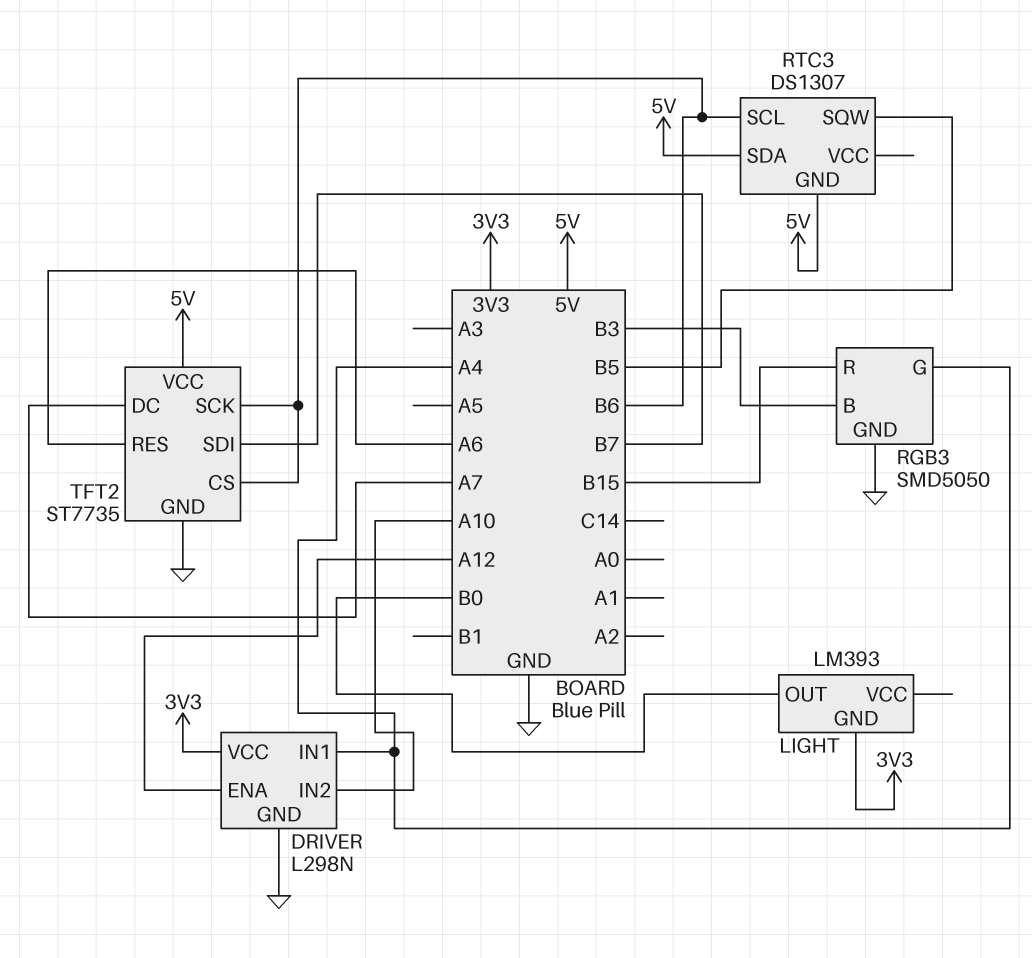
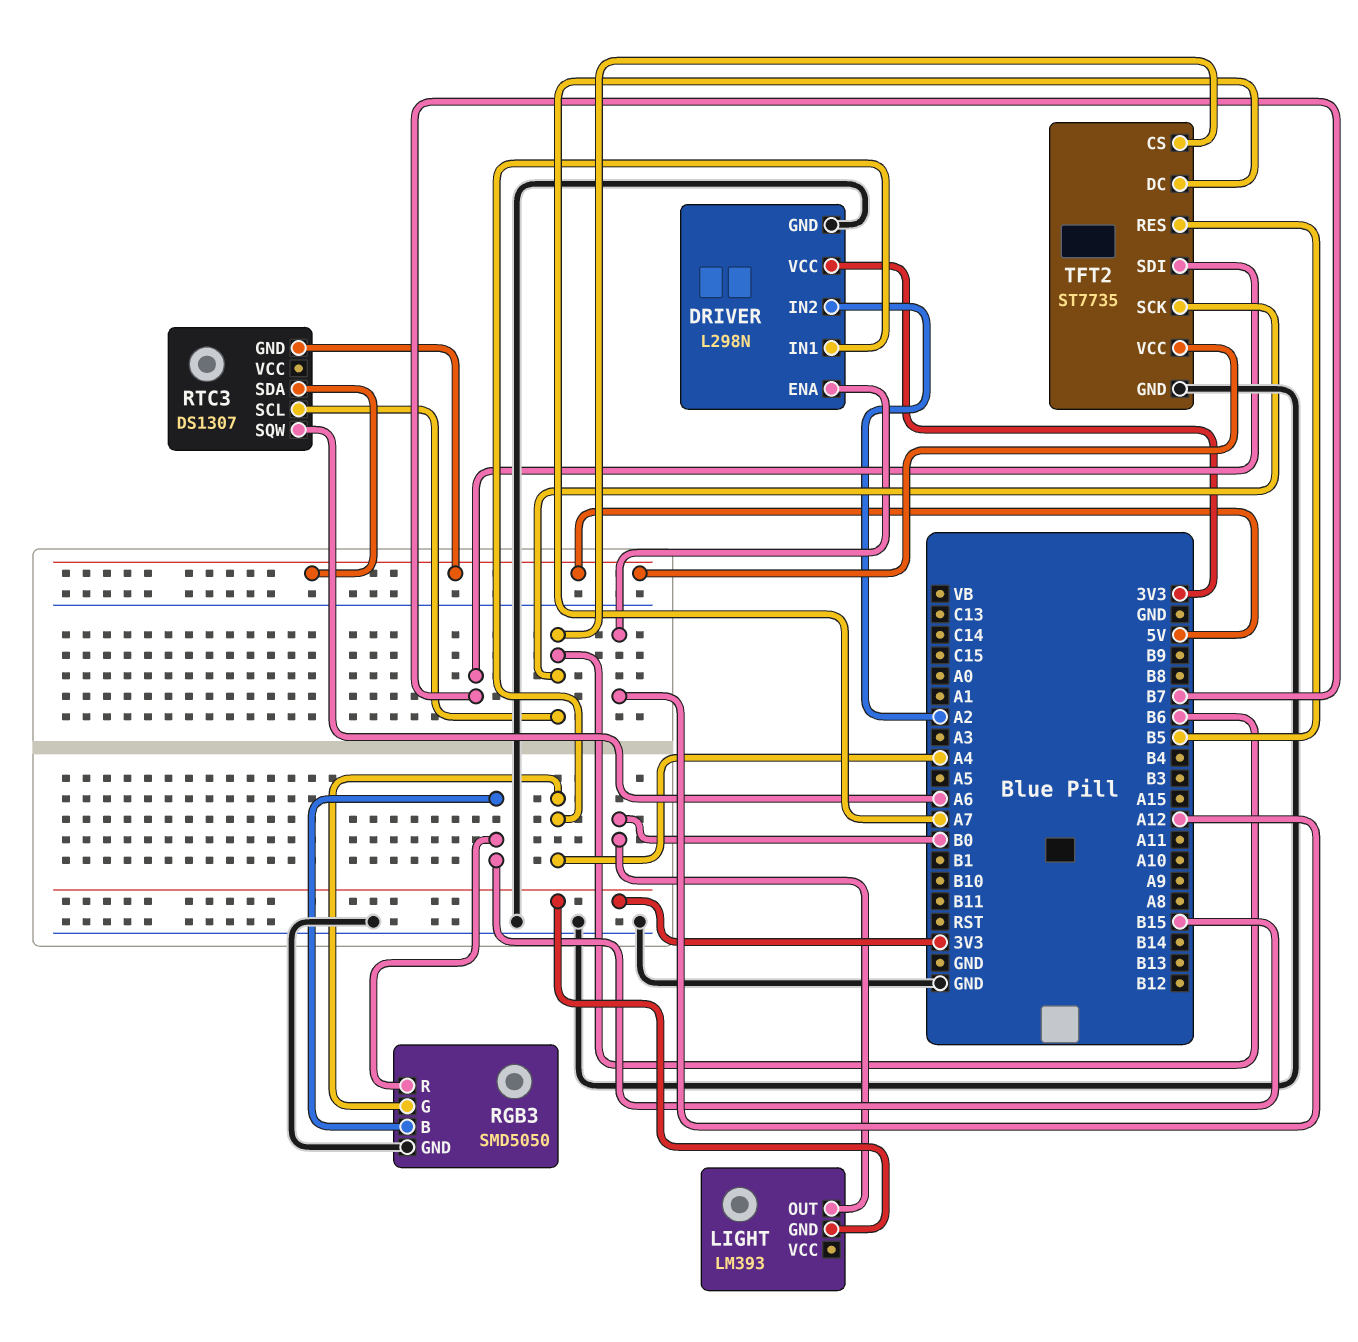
DRIVER pin IN2: A10 -> A2
RGB3 pin B: B3 -> B15
RTC3 pin SQW: B5 -> A6
TFT2 pin RES: A6 -> B5

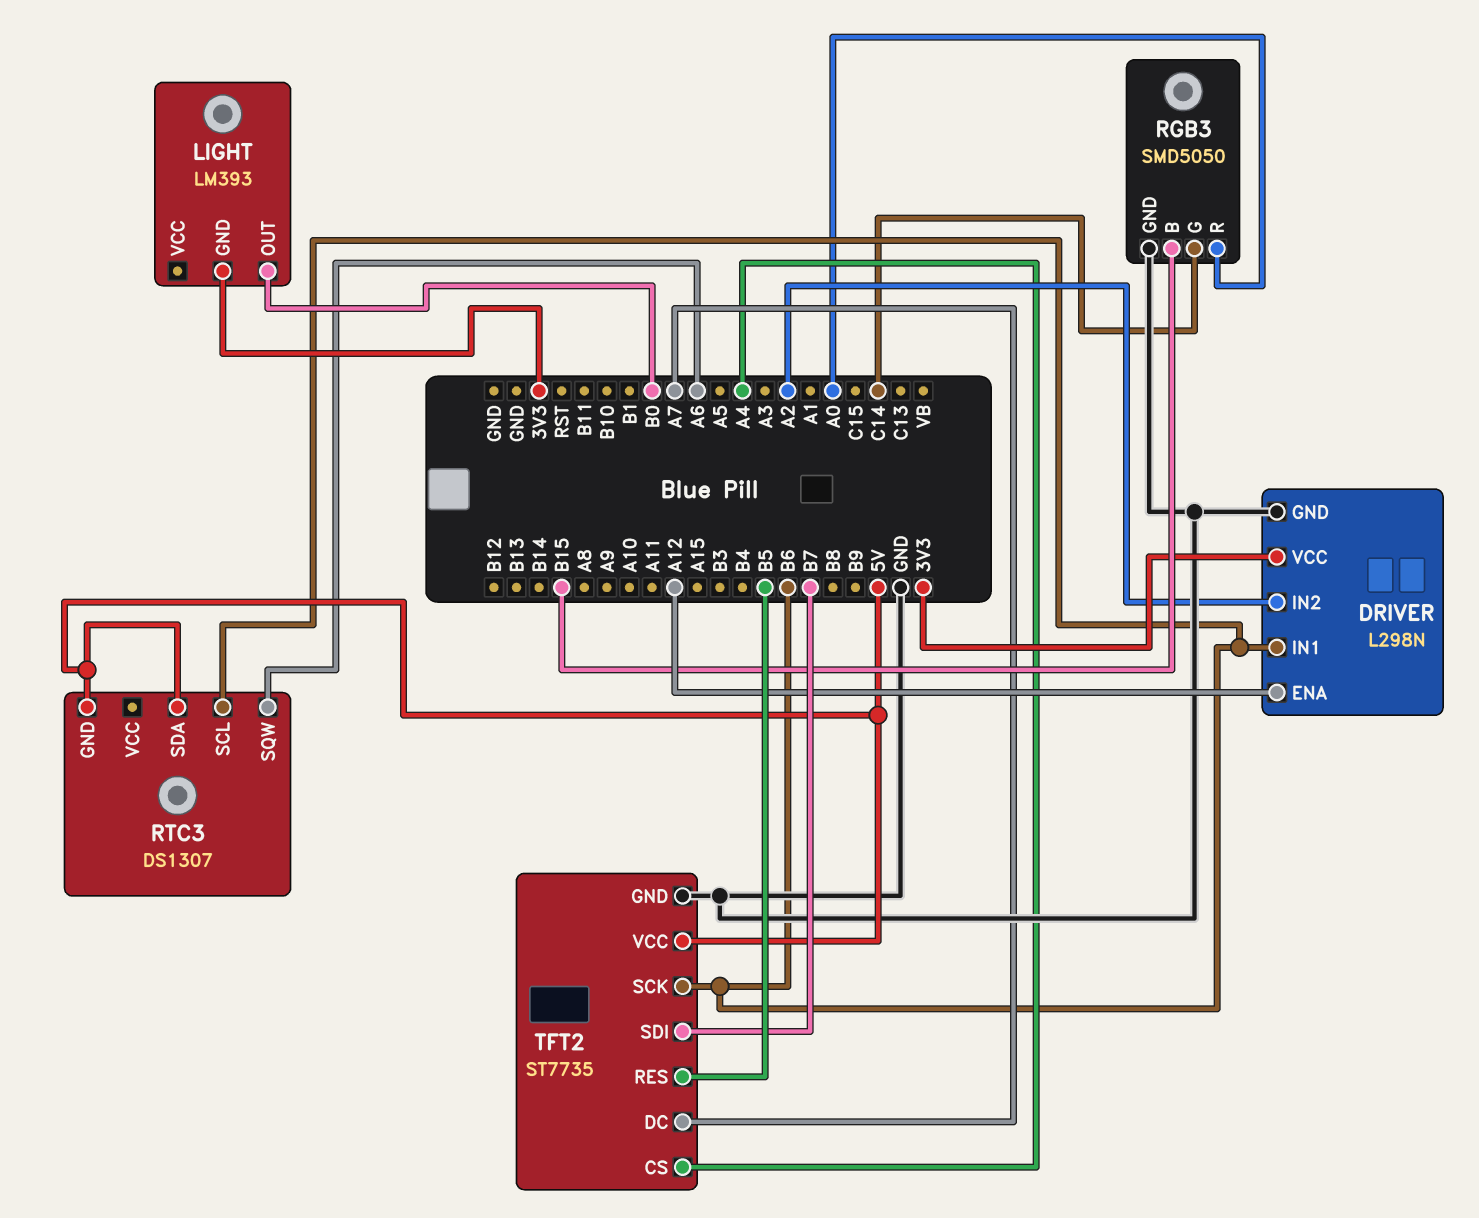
DRIVER pin IN1: A4 -> B6
RGB3 pin G: A4 -> C14
RGB3 pin R: B15 -> A0
TFT2 pin CS: B6 -> A4

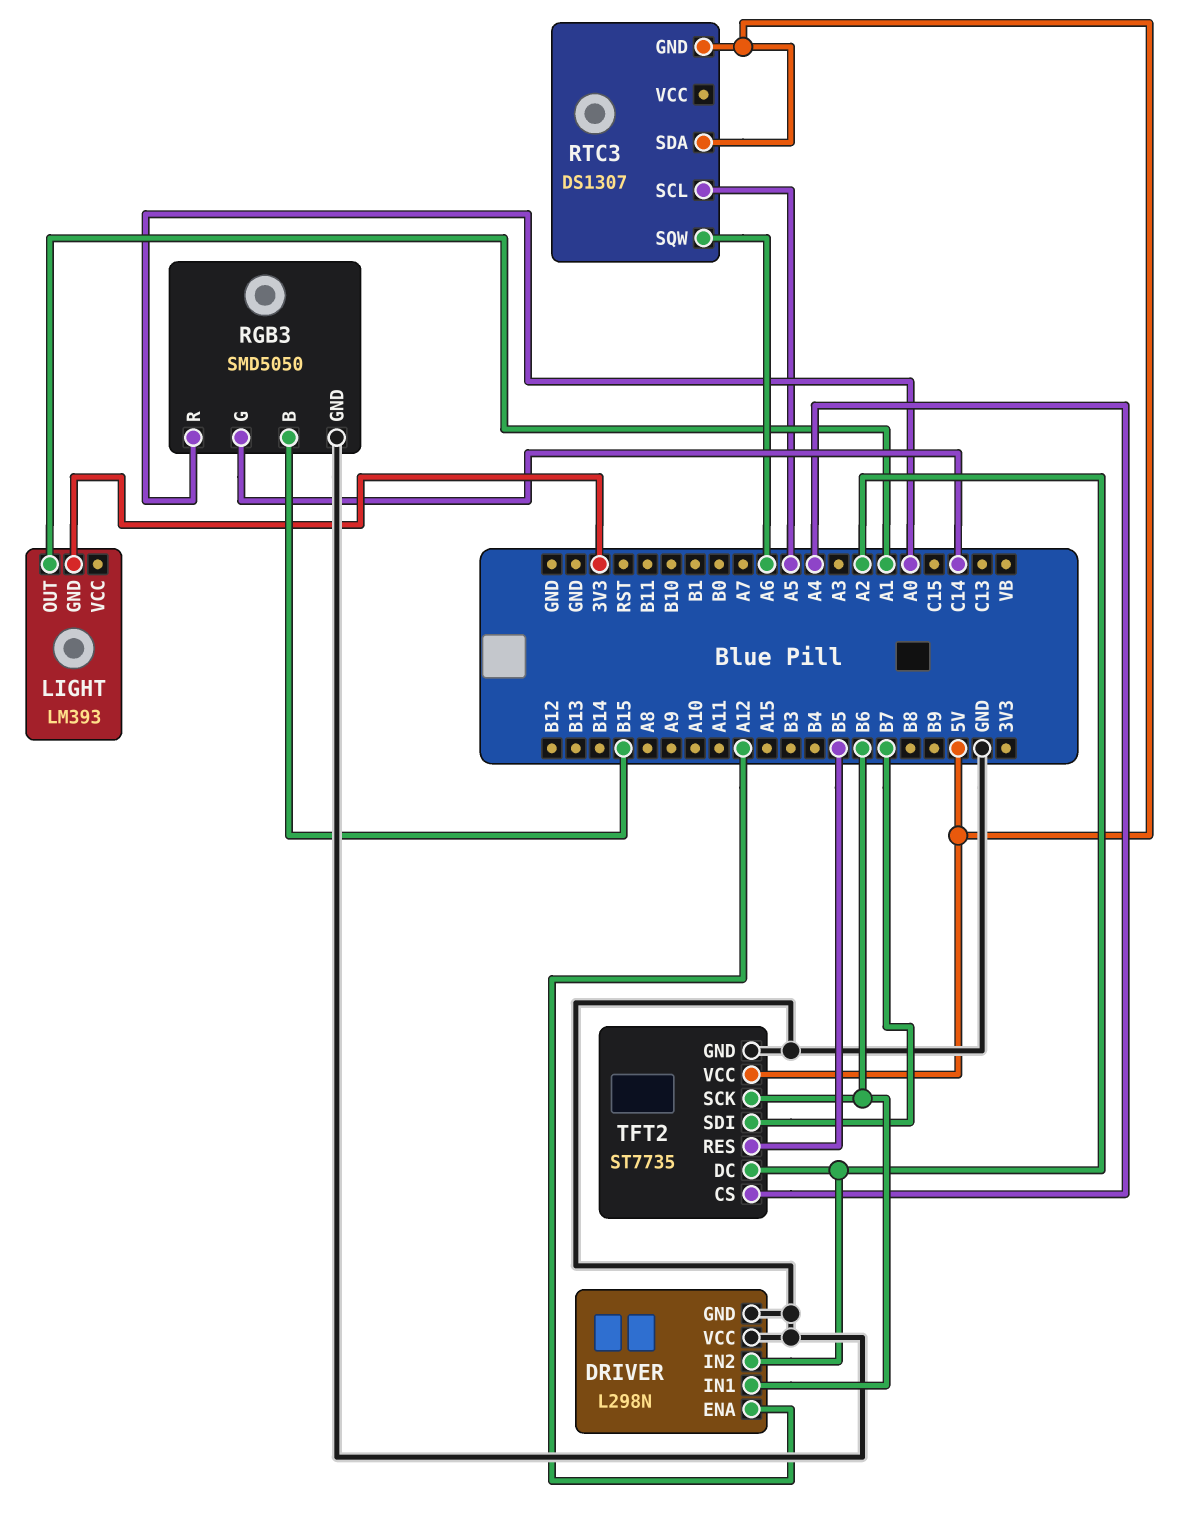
DRIVER pin VCC: 3V3 -> GND
LIGHT pin OUT: B0 -> A1
RTC3 pin SCL: B6 -> A5
TFT2 pin DC: A7 -> A2

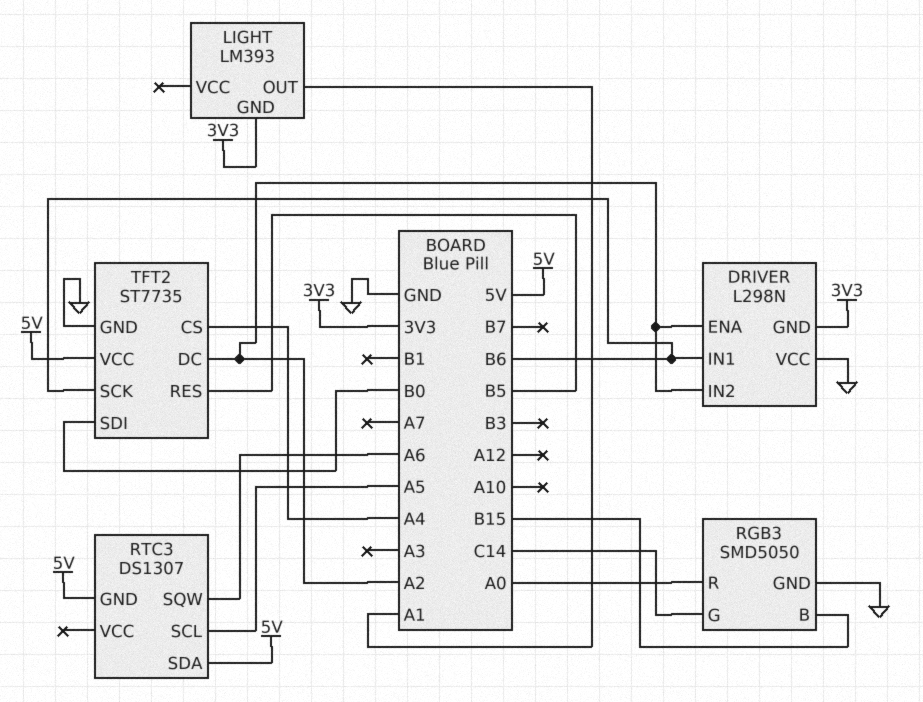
DRIVER pin ENA: A12 -> A2
DRIVER pin GND: GND -> 3V3
TFT2 pin SDI: B7 -> B0

